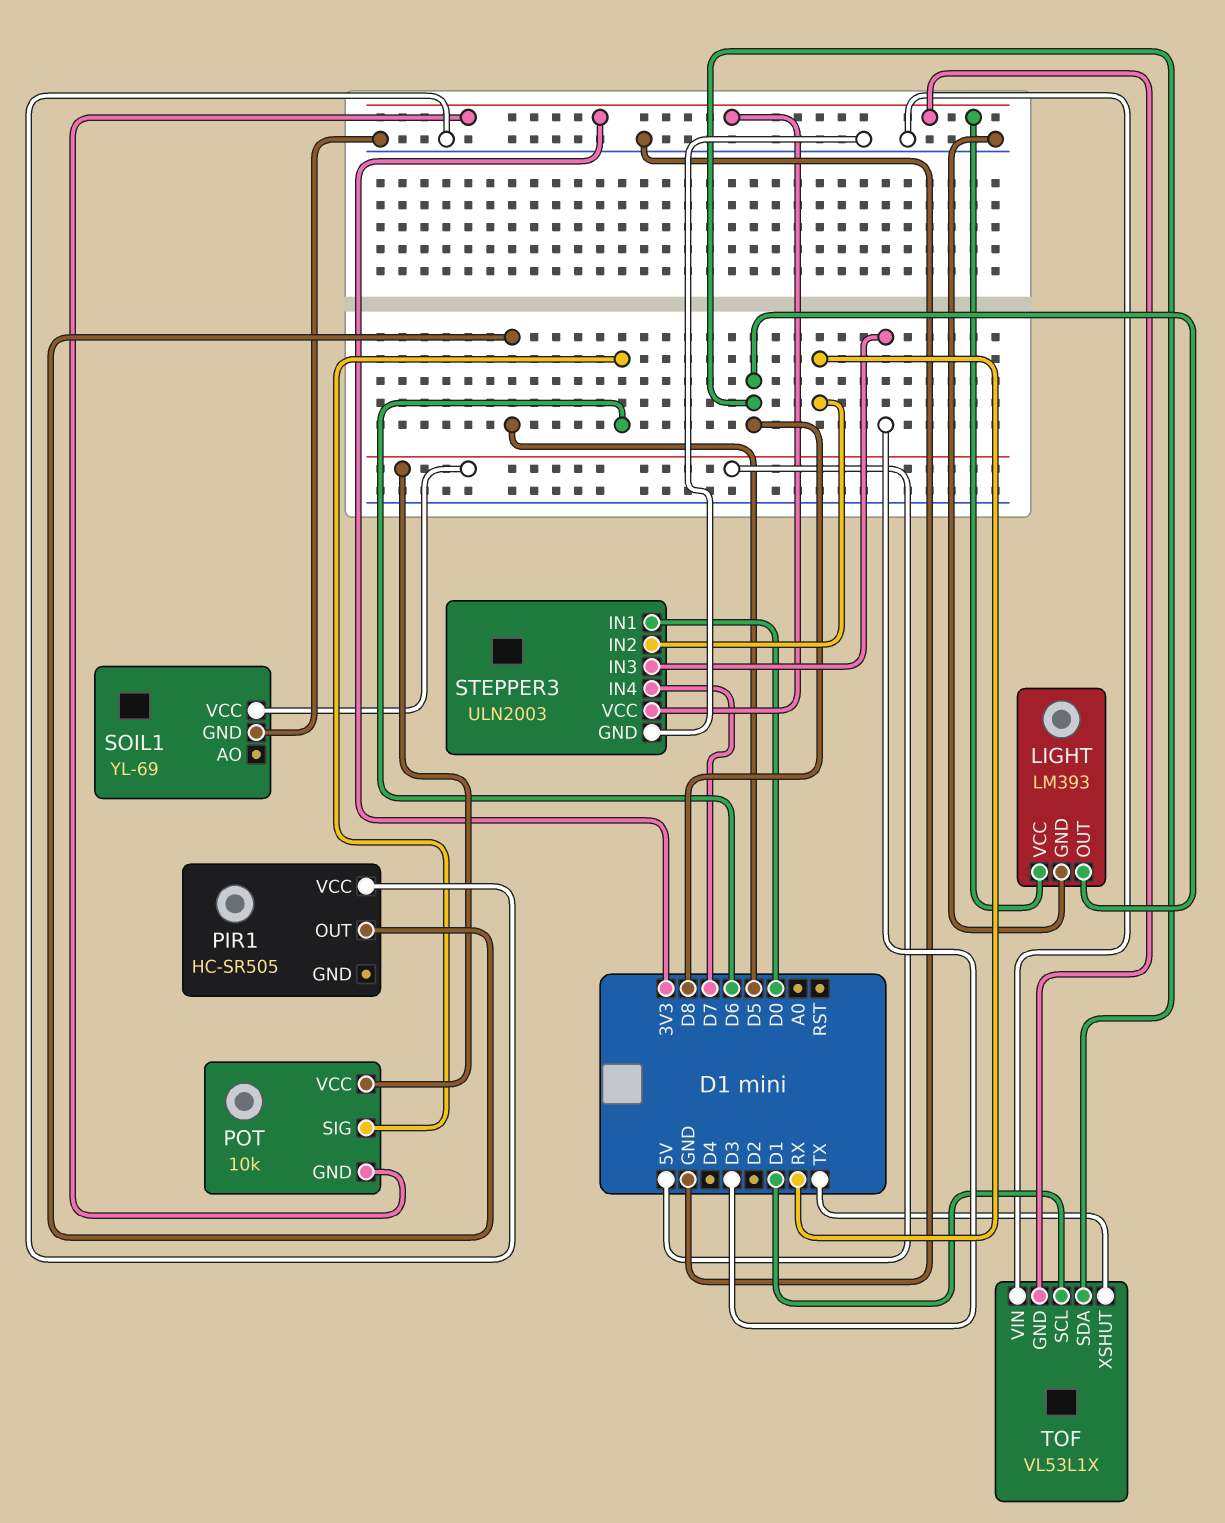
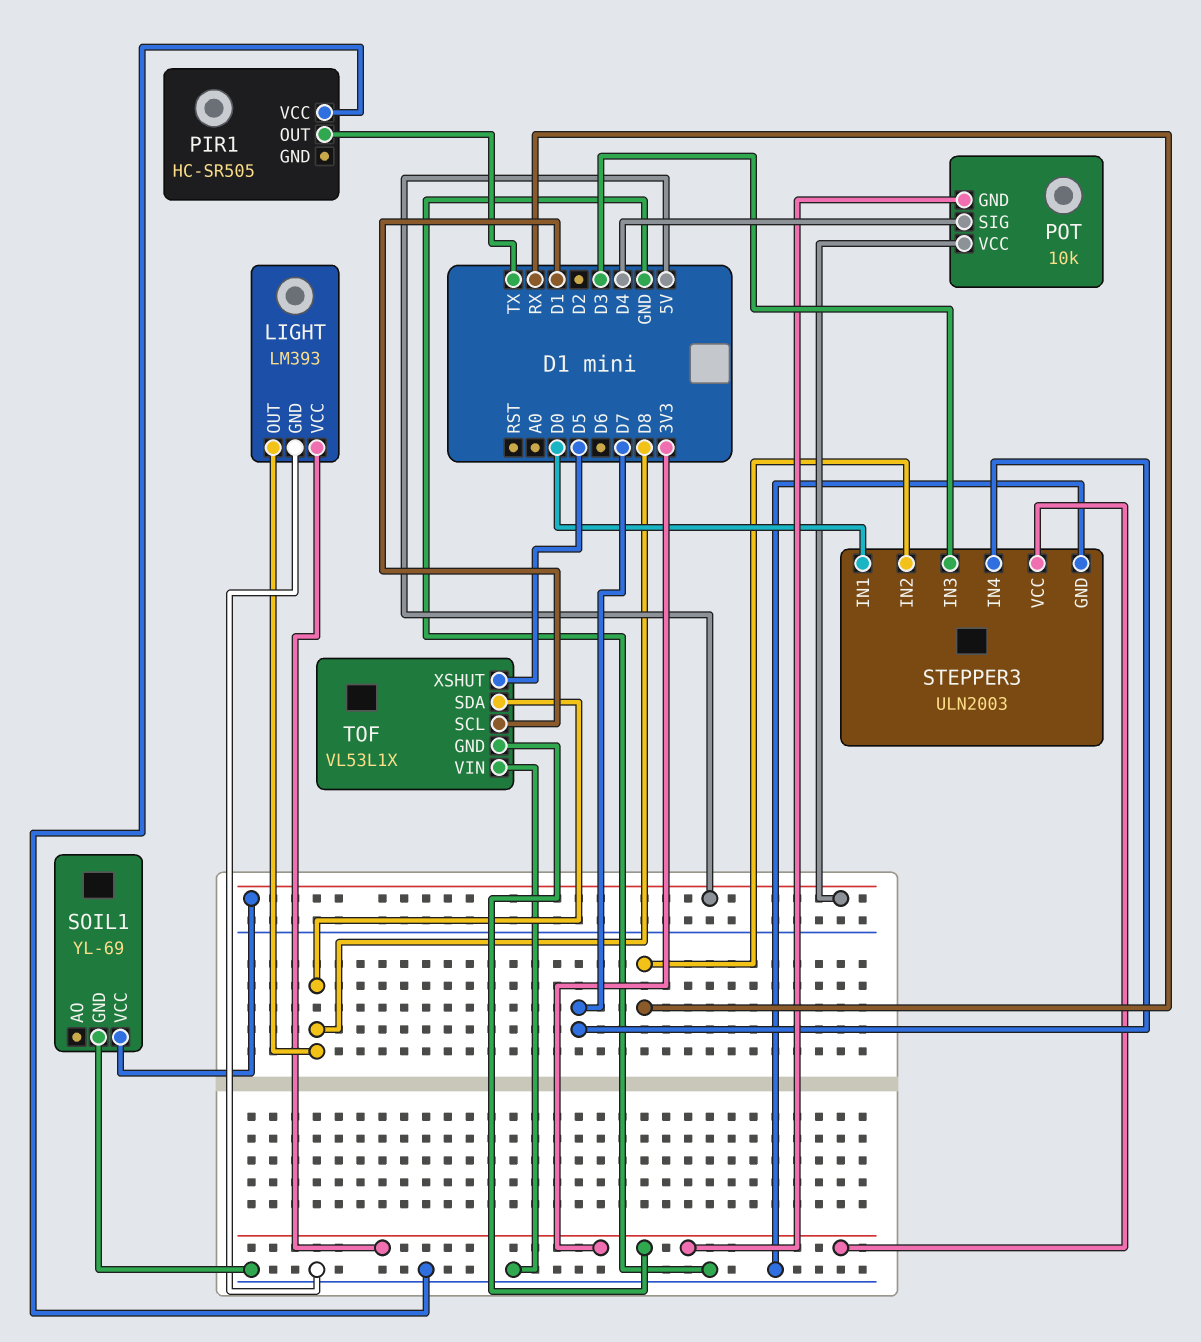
PIR1 pin OUT: D5 -> TX
POT pin SIG: D6 -> D4
TOF pin XSHUT: TX -> D5

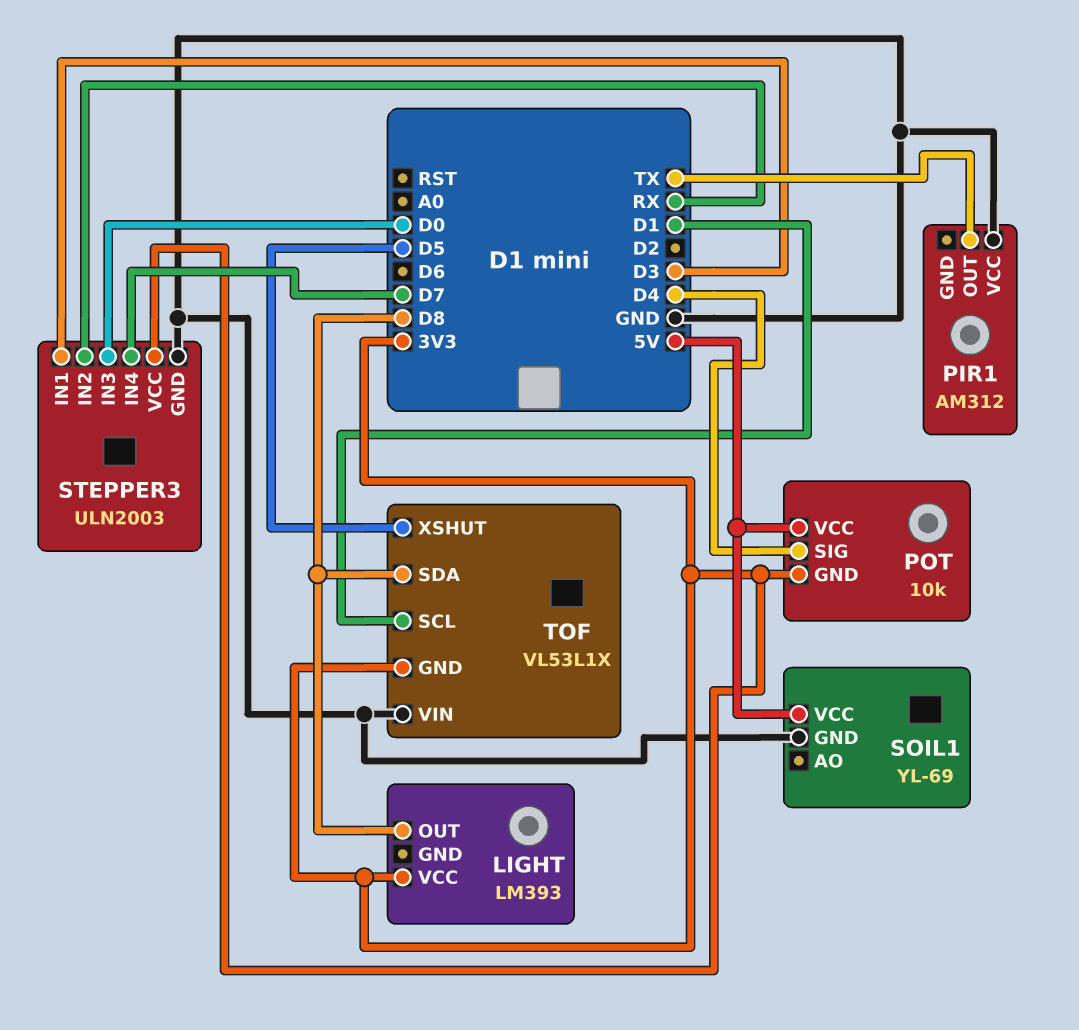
LIGHT pin GND: GND -> none
PIR1: HC-SR505 -> AM312
STEPPER3 pin IN1: D0 -> D3
STEPPER3 pin IN3: D3 -> D0

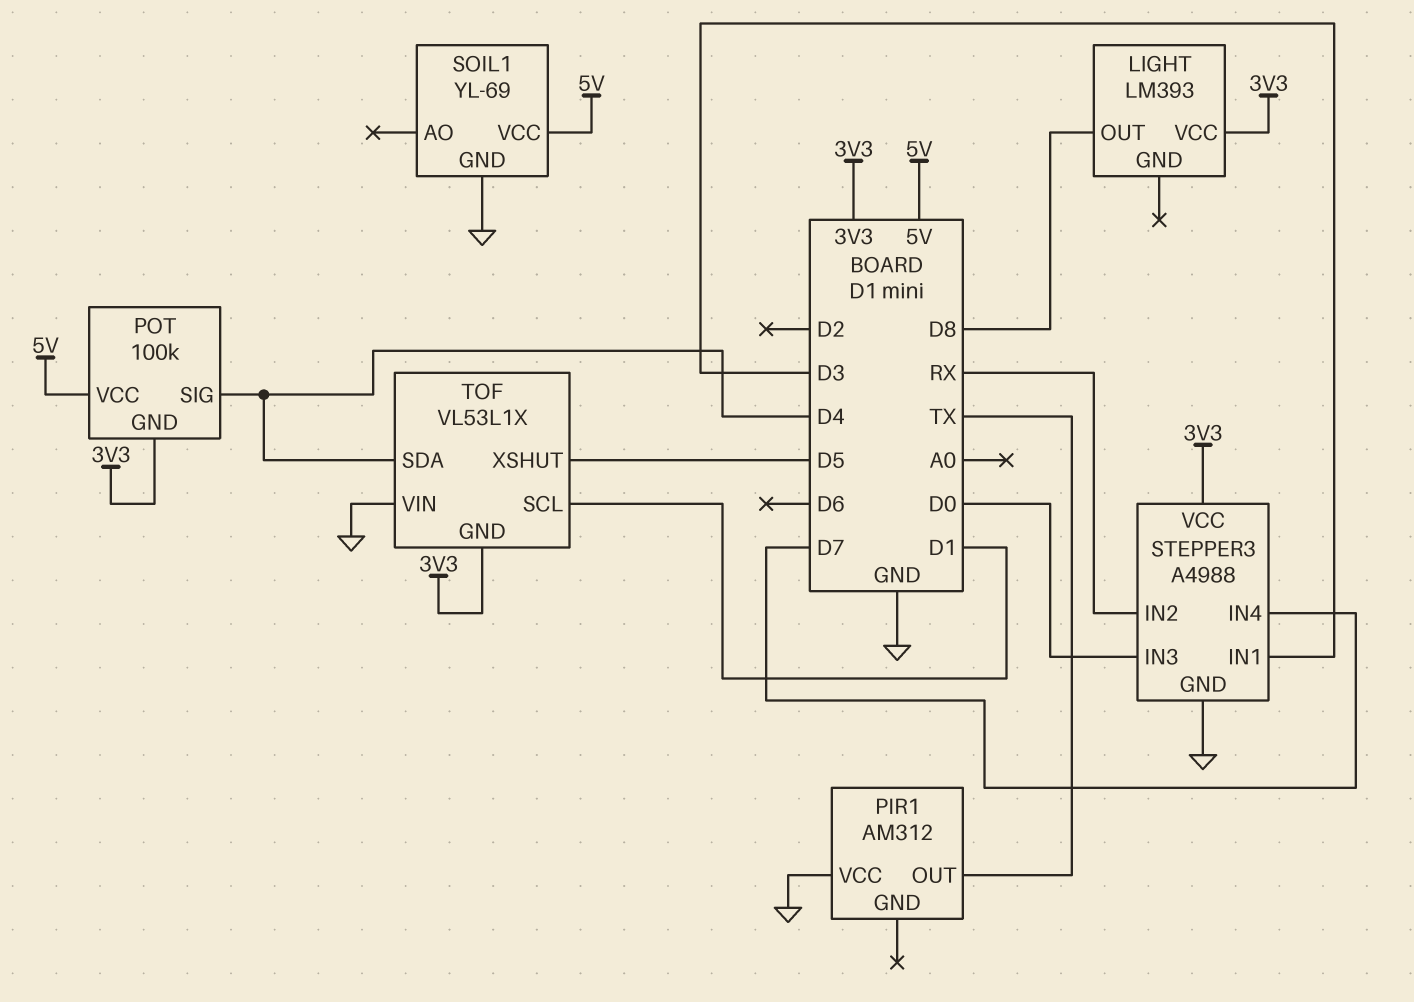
POT: 10k -> 100k
STEPPER3: ULN2003 -> A4988
TOF pin SDA: D8 -> D4

